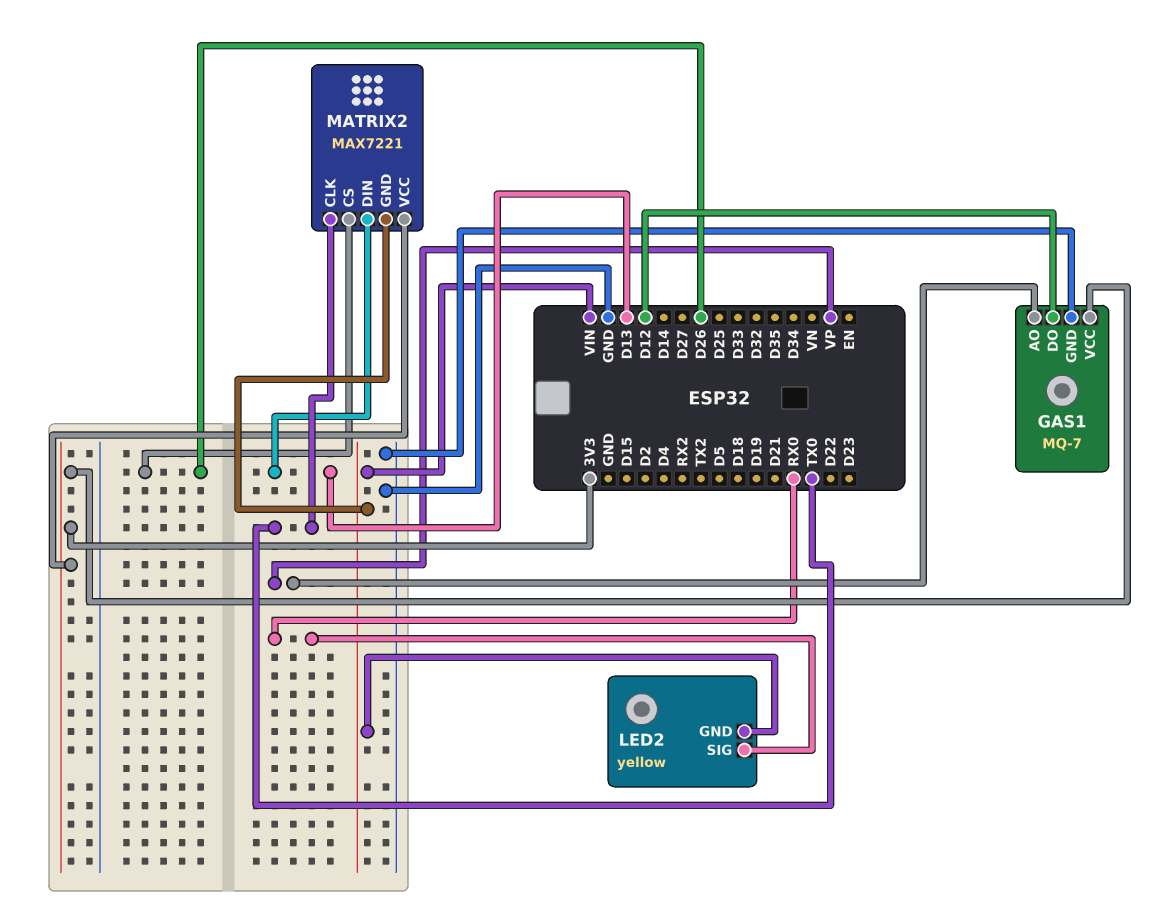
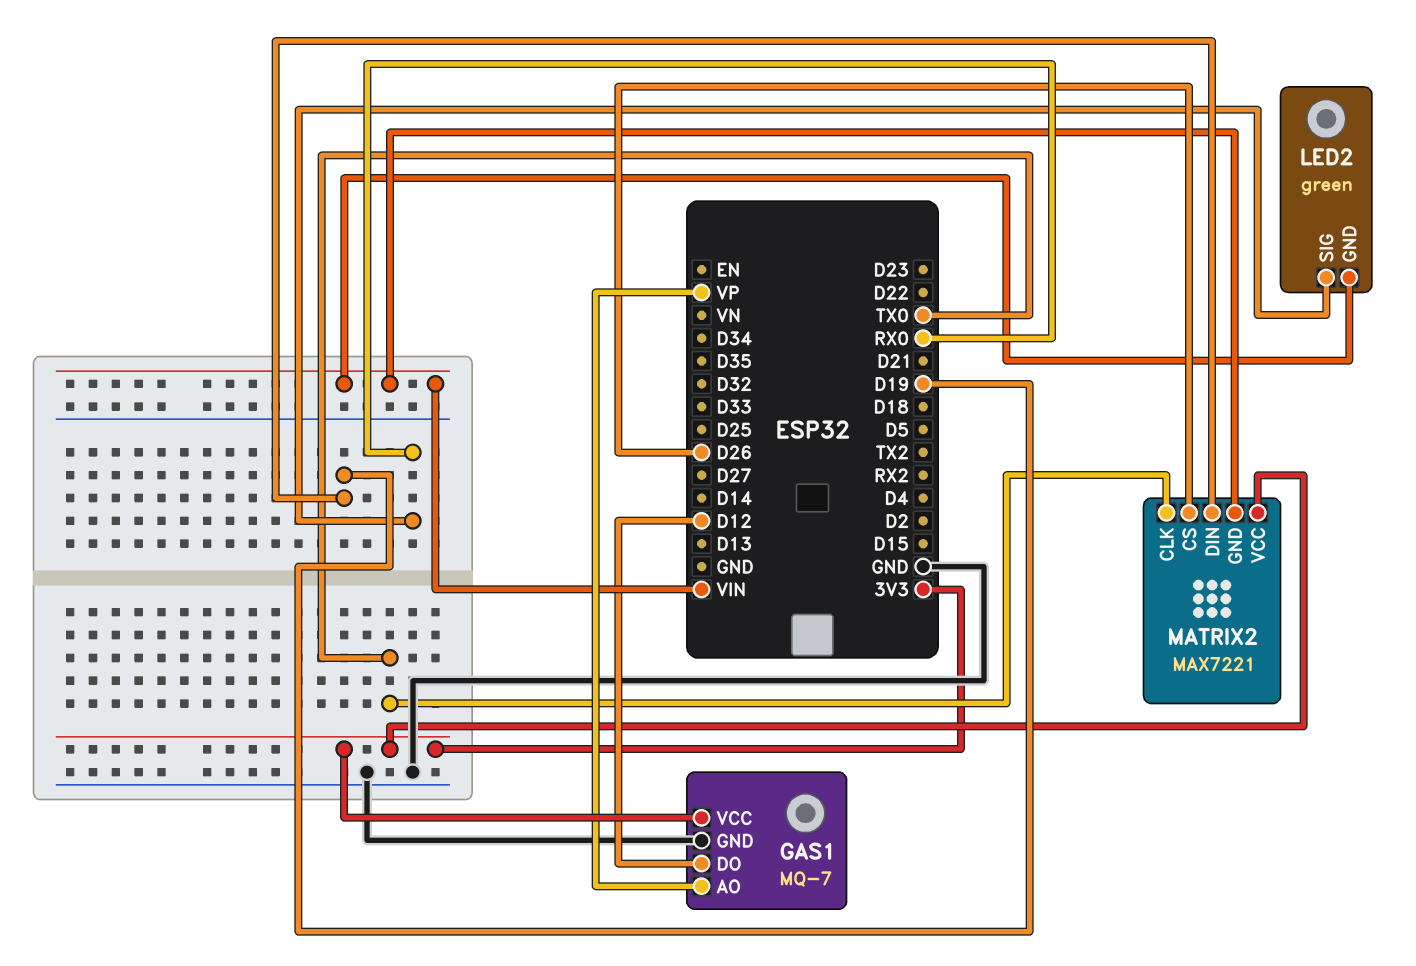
LED2: yellow -> green
MATRIX2 pin DIN: D13 -> D19

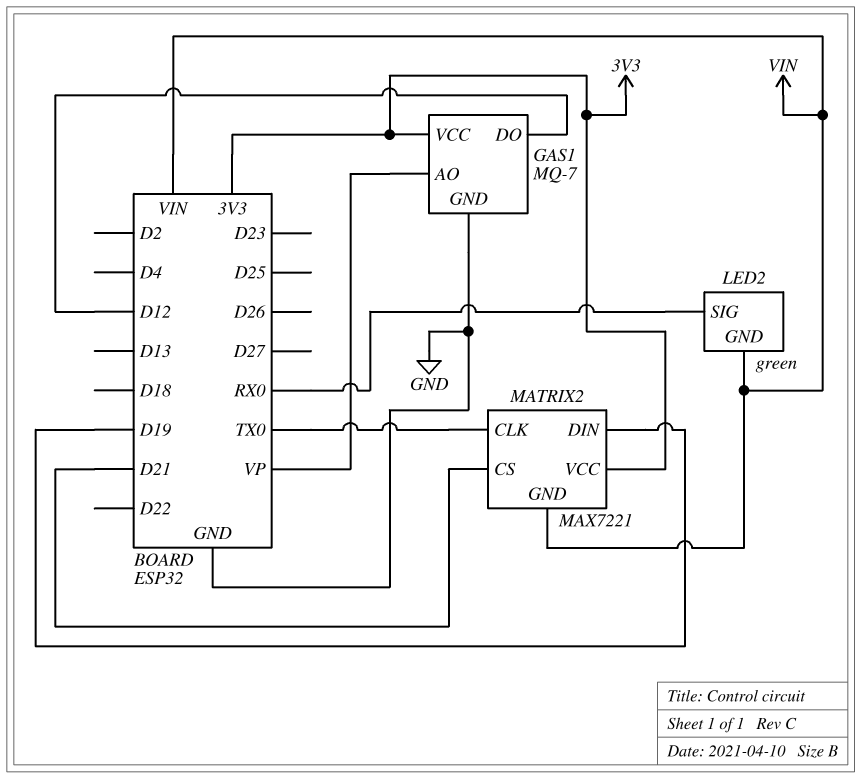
MATRIX2 pin CS: D26 -> D21

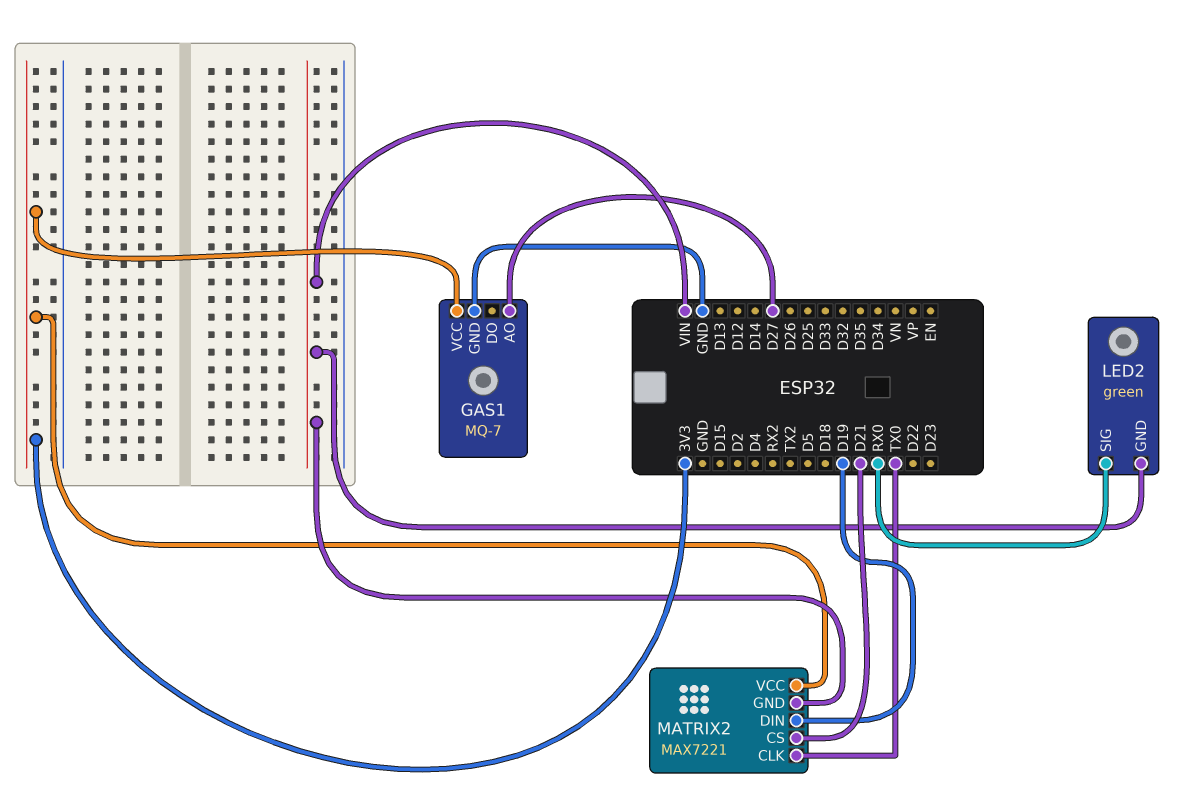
GAS1 pin AO: VP -> D27
GAS1 pin DO: D12 -> none

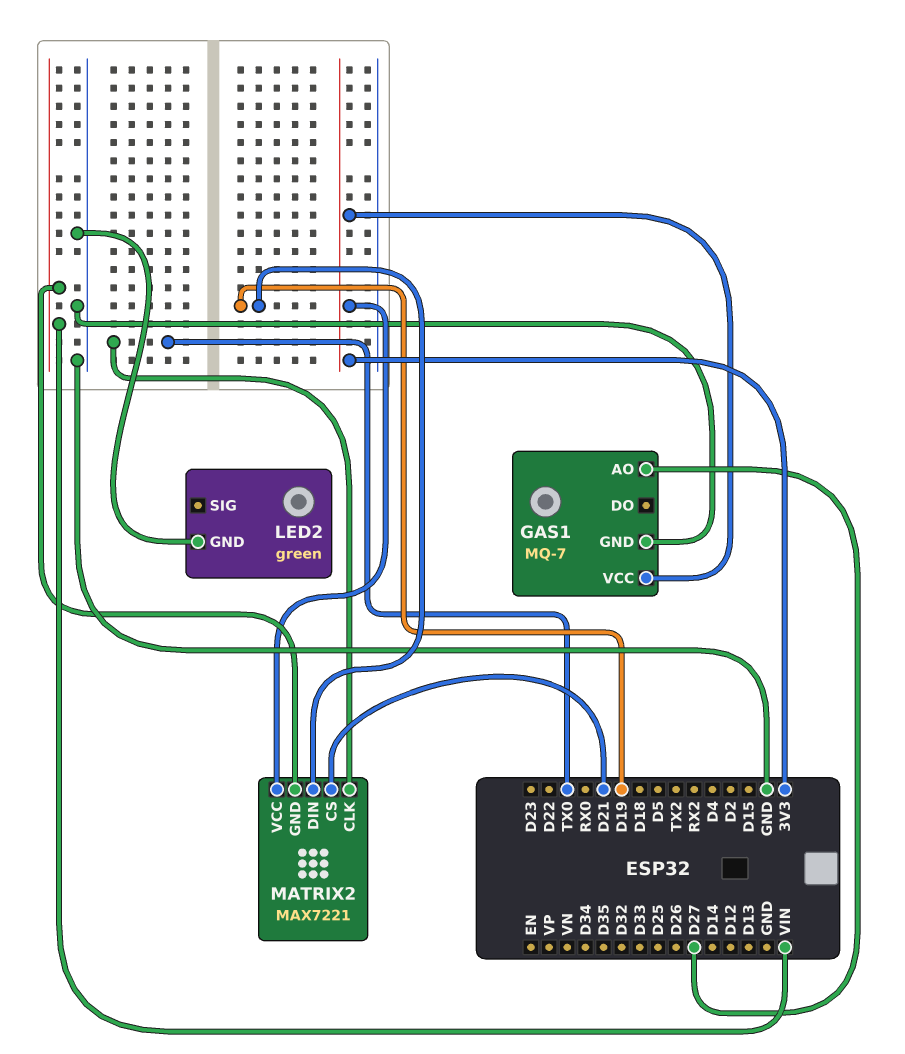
LED2 pin GND: VIN -> GND
LED2 pin SIG: RX0 -> none

